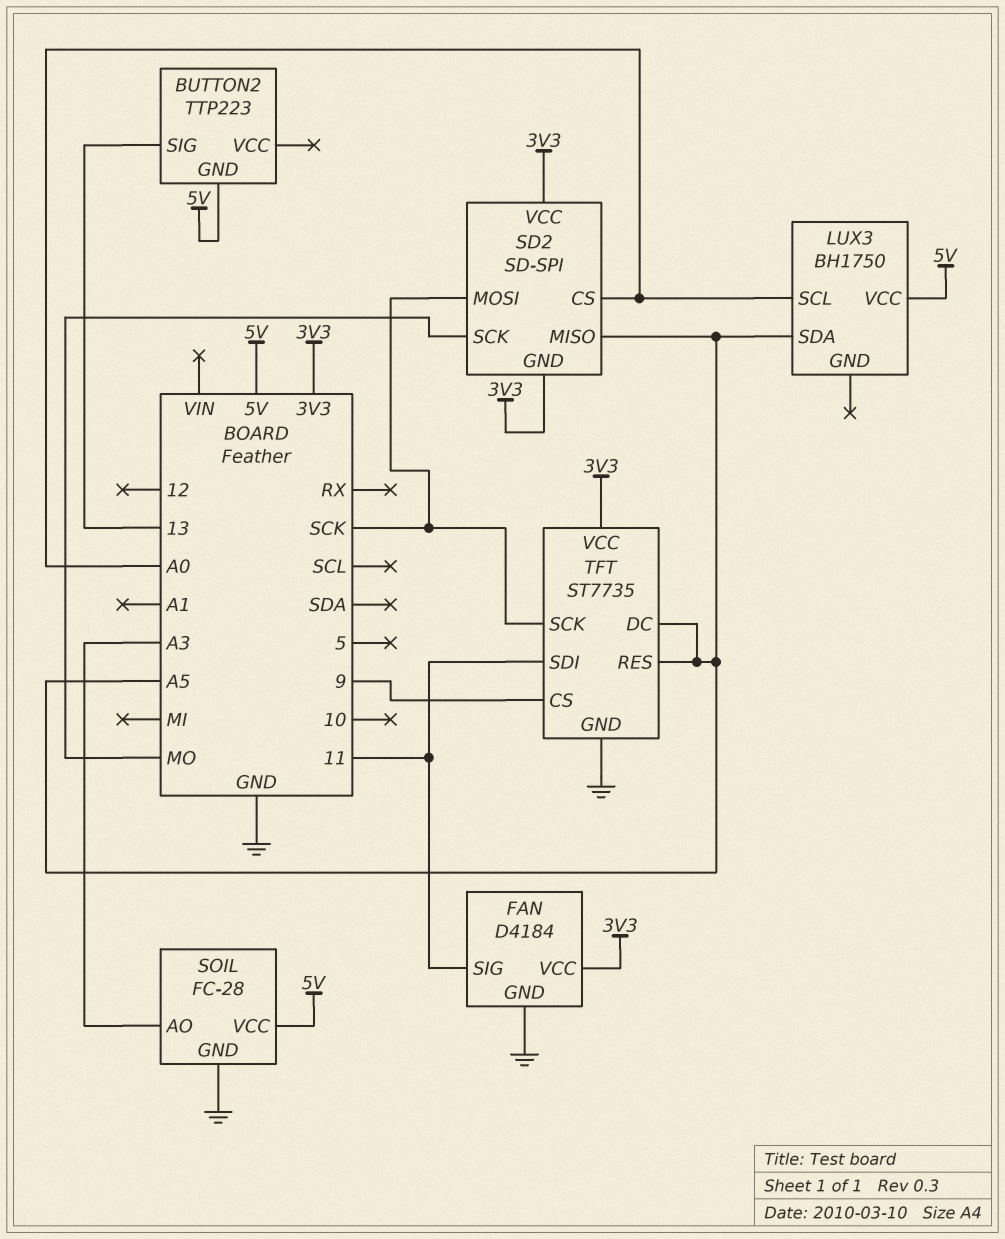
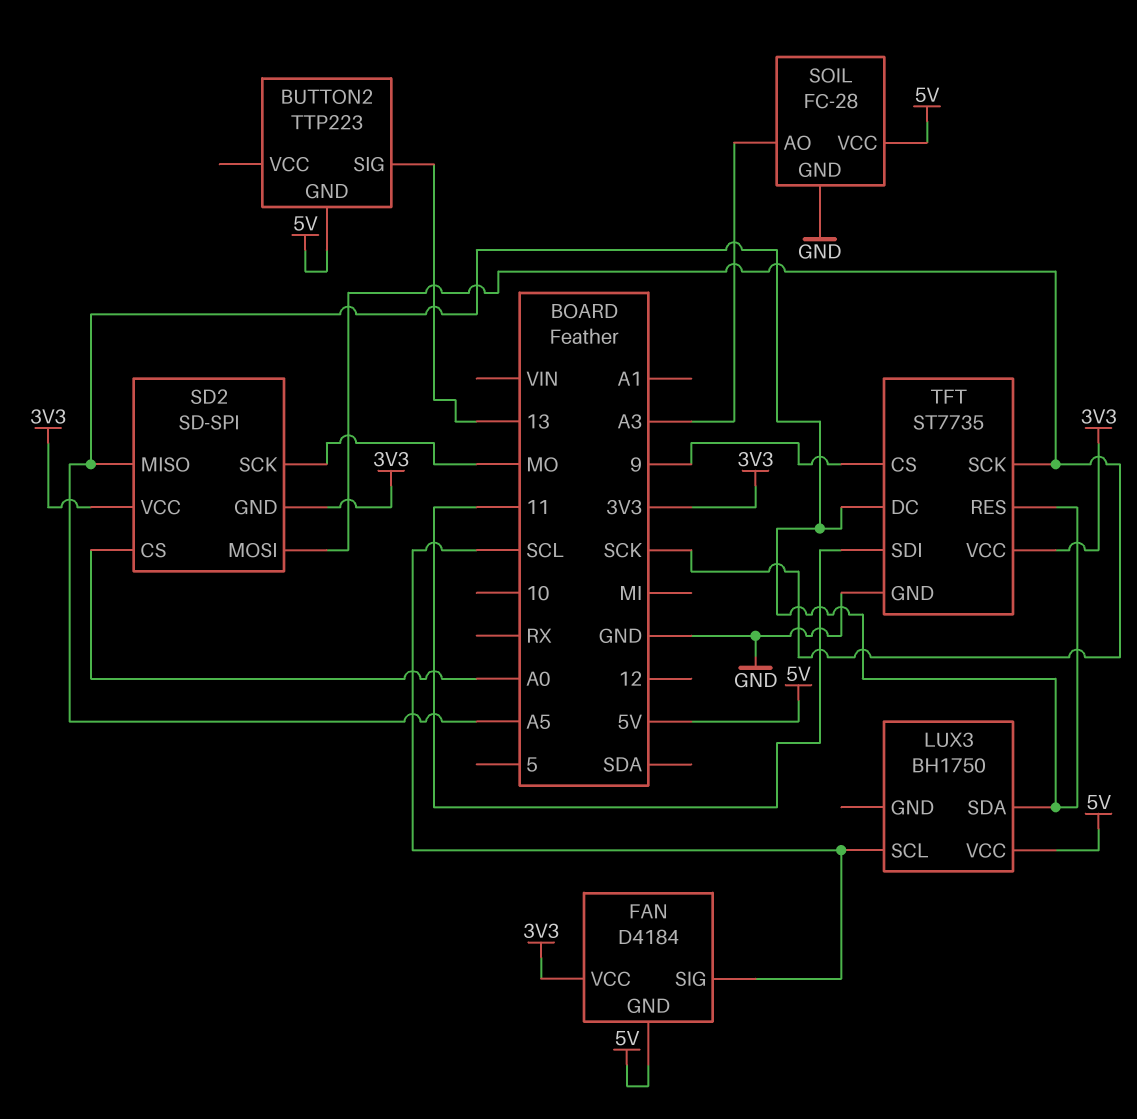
FAN pin GND: GND -> 5V
FAN pin SIG: 11 -> SCL
LUX3 pin SCL: A0 -> SCL

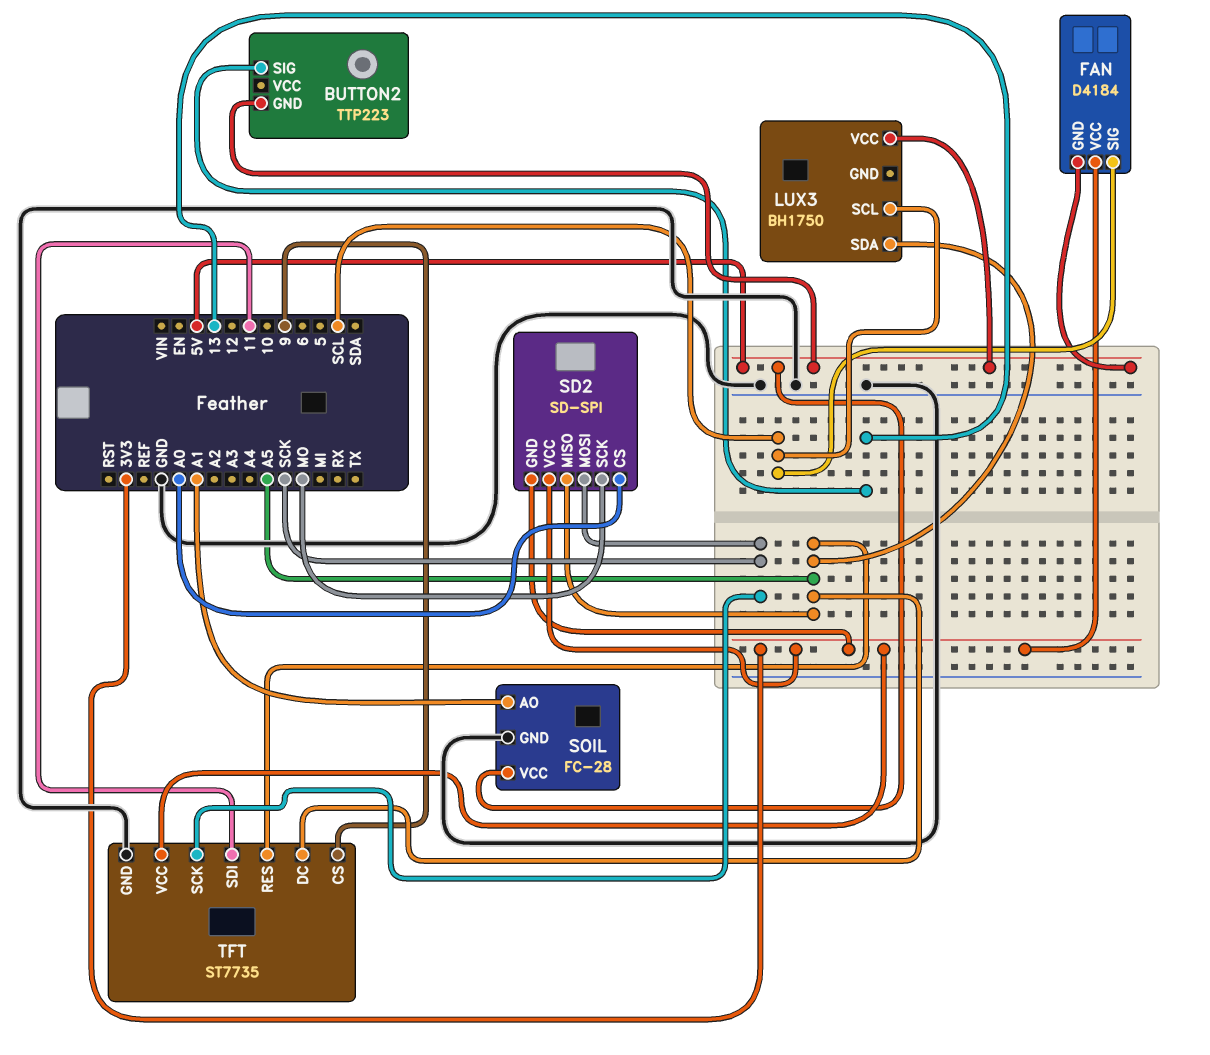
SOIL pin AO: A3 -> A1

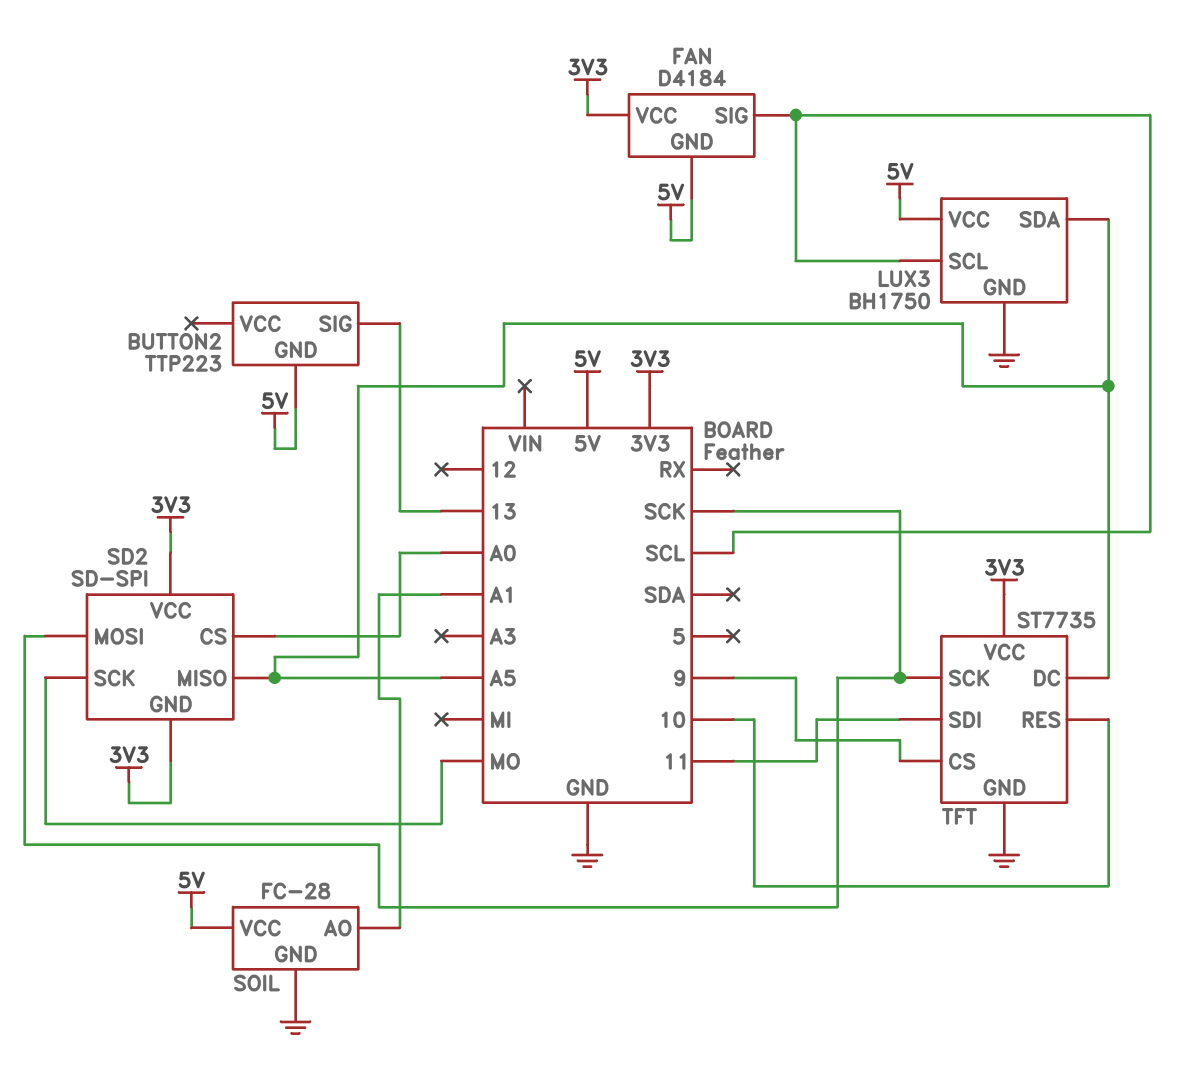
LUX3 pin GND: none -> GND
TFT pin RES: A5 -> 10

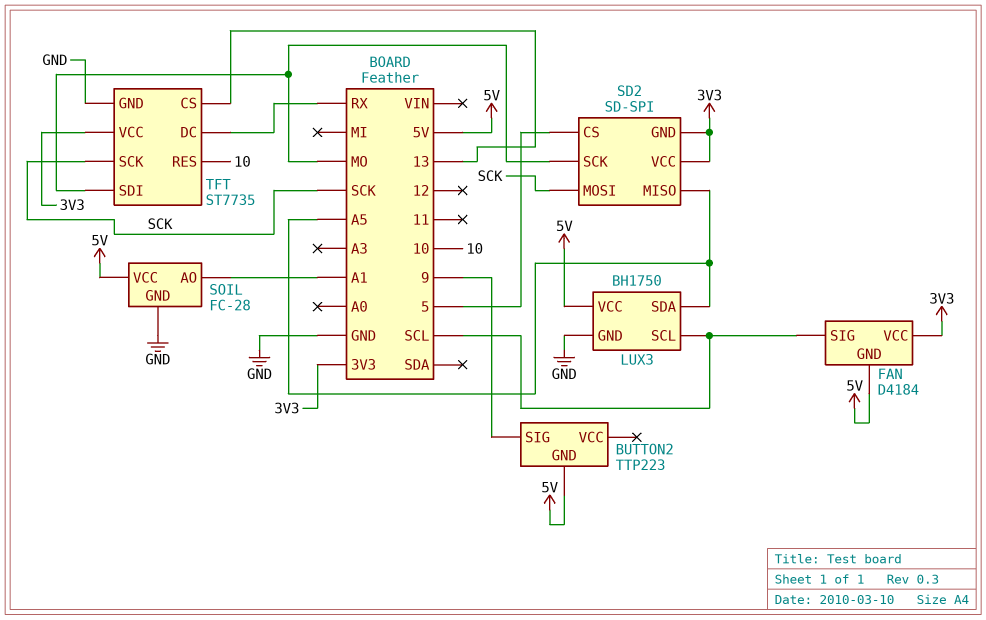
BUTTON2 pin SIG: 13 -> 9
SD2 pin CS: A0 -> 5
TFT pin CS: 9 -> 13
TFT pin DC: A5 -> RX
TFT pin SDI: 11 -> MO

